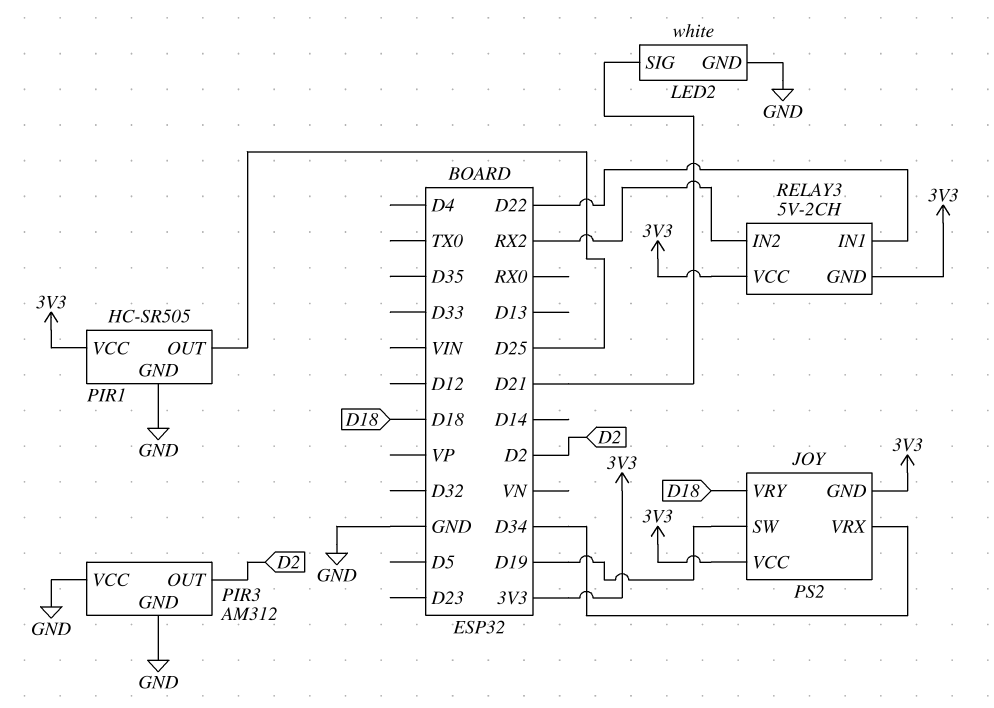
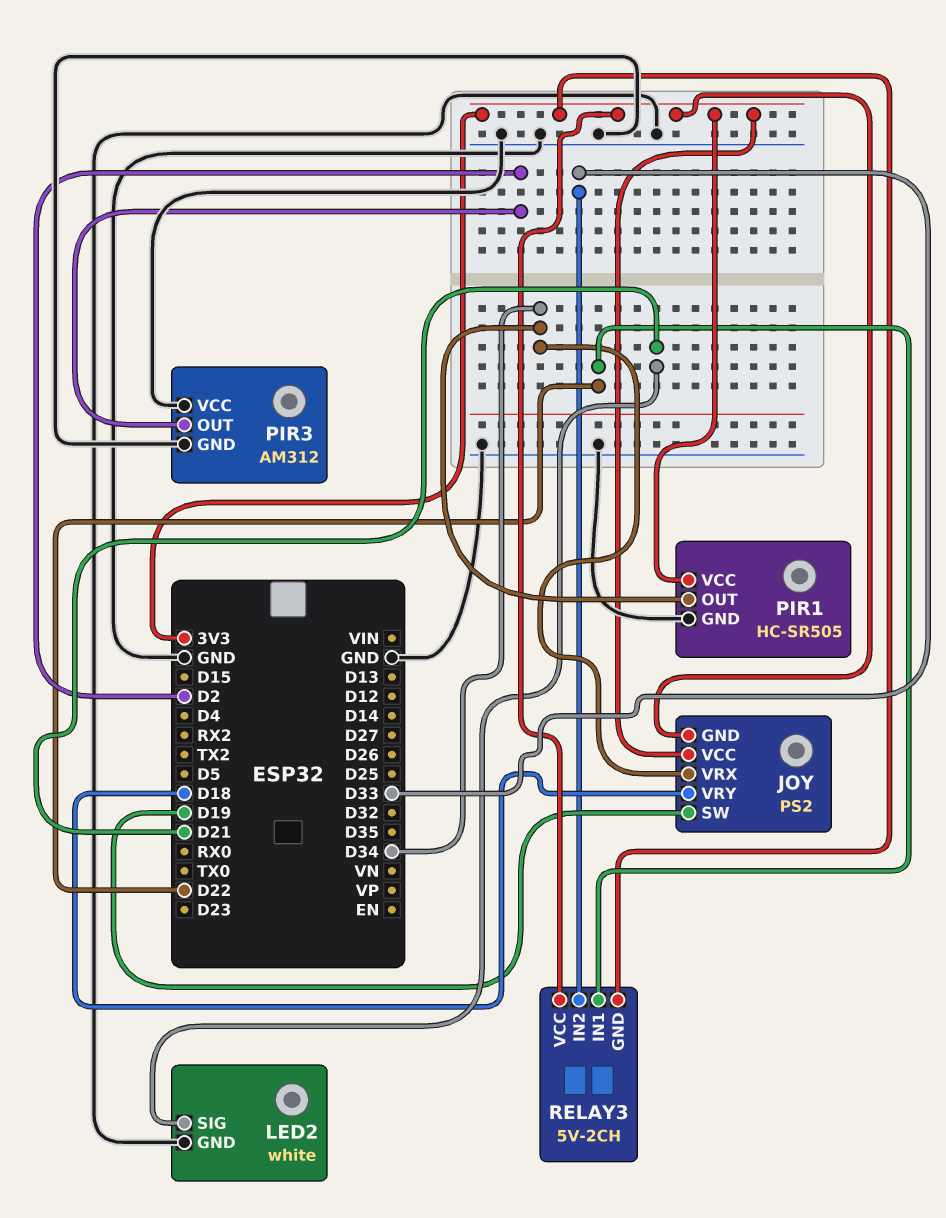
PIR1 pin OUT: D25 -> D34
RELAY3 pin IN2: RX2 -> D33

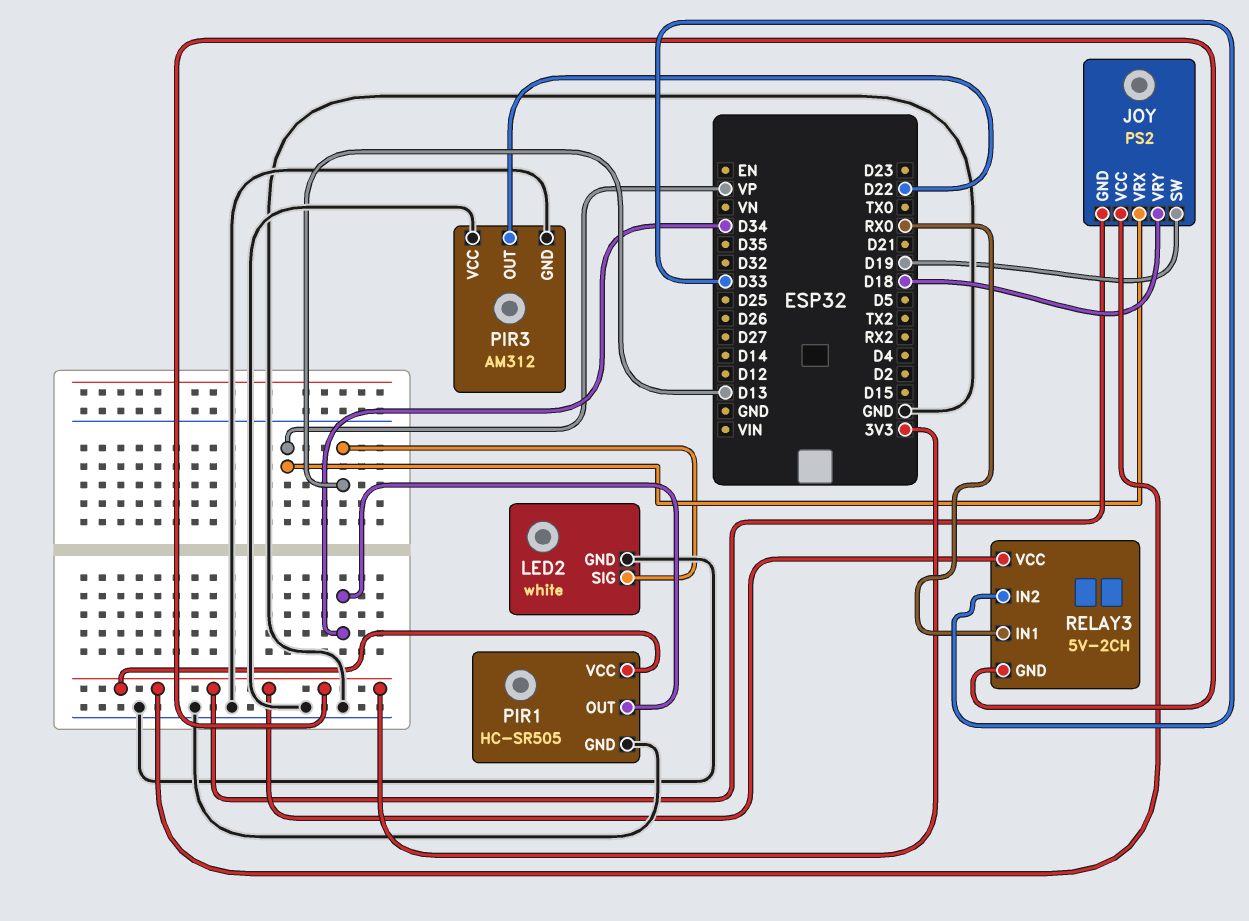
JOY pin VRX: D34 -> VP
LED2 pin SIG: D21 -> D13
PIR3 pin OUT: D2 -> D22
RELAY3 pin IN1: D22 -> RX0

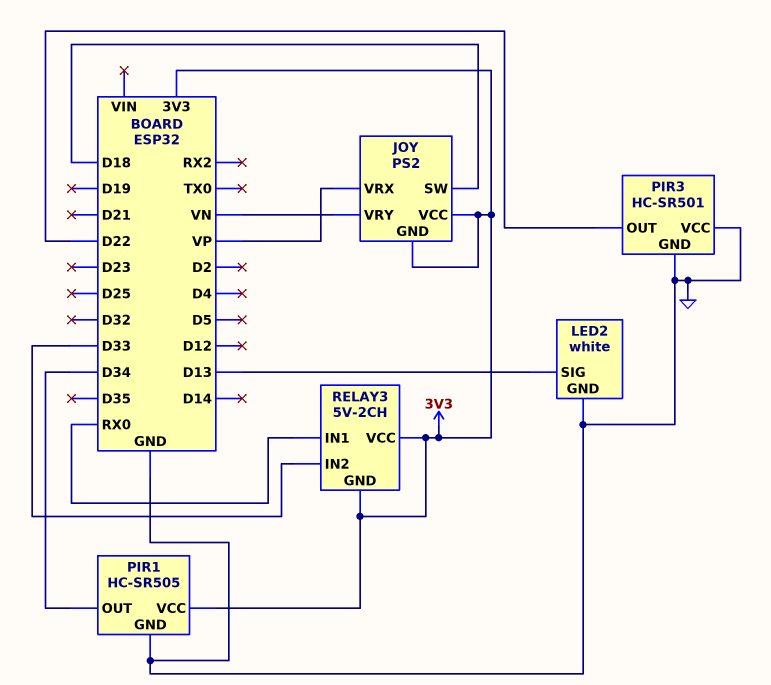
JOY pin SW: D19 -> D18
JOY pin VRY: D18 -> VN
PIR3: AM312 -> HC-SR501

